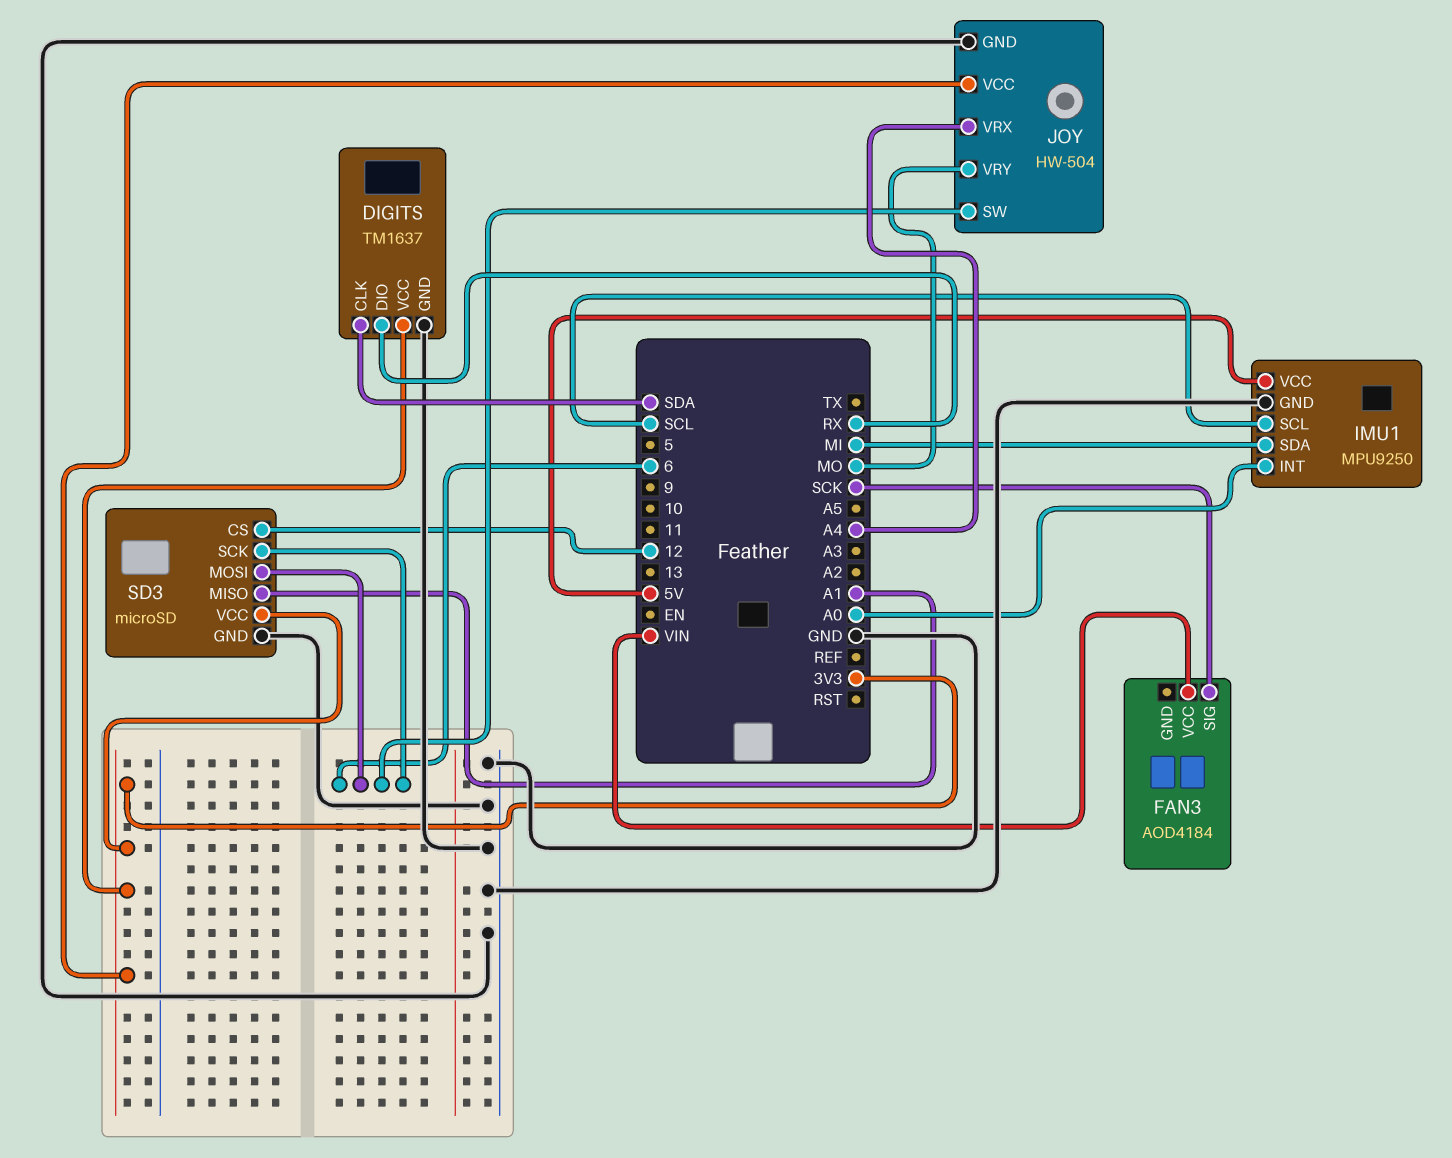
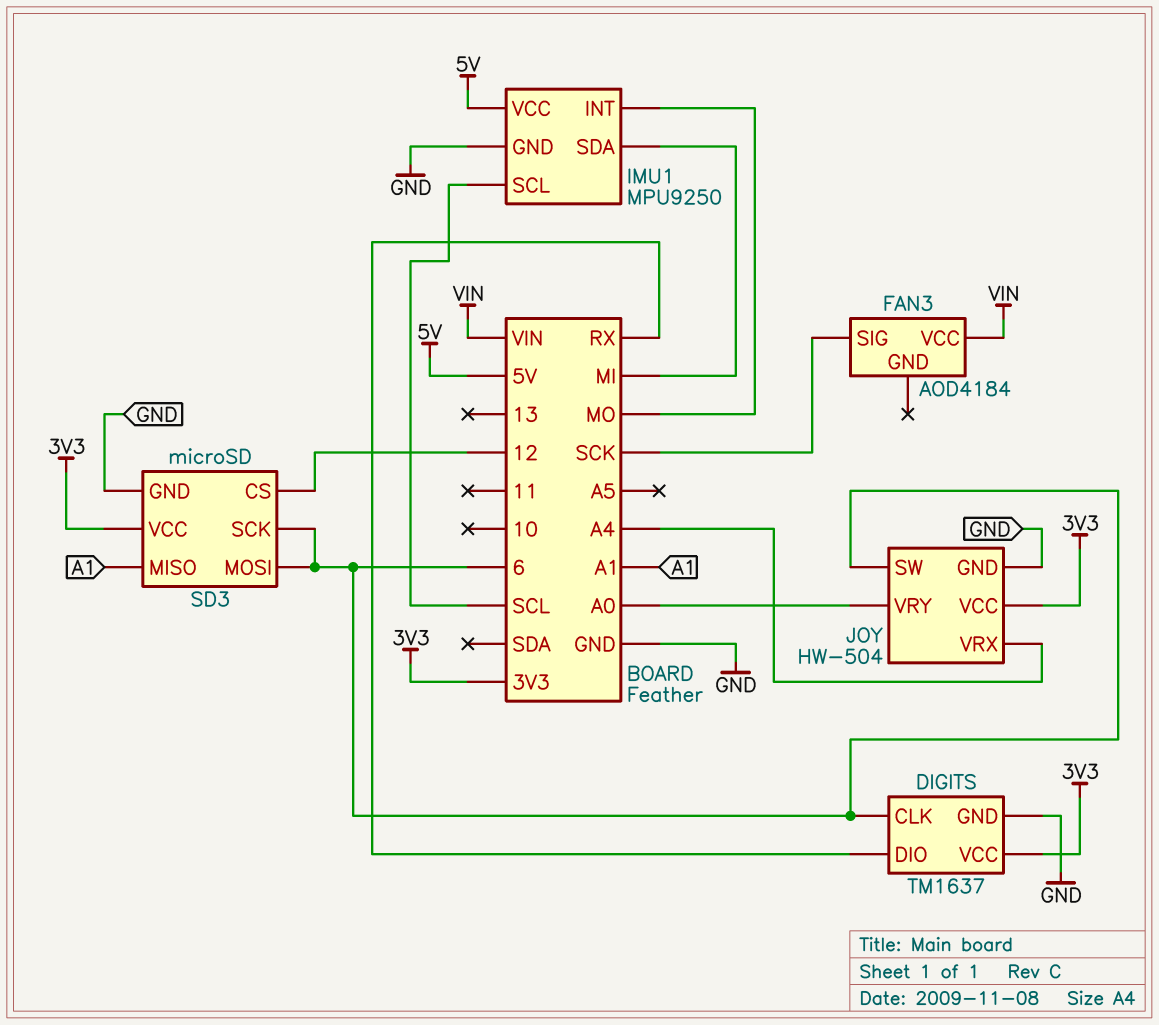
DIGITS pin CLK: SDA -> 6
IMU1 pin INT: A0 -> MO
JOY pin VRY: MO -> A0

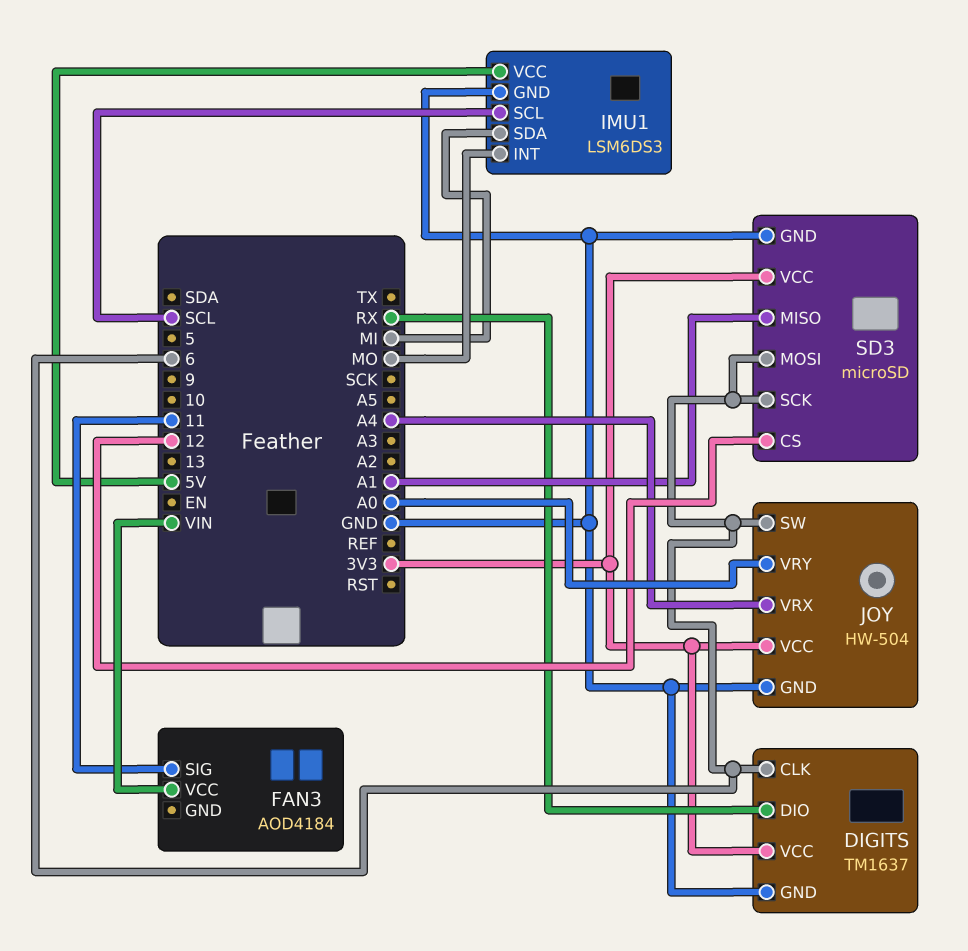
FAN3 pin SIG: SCK -> 11
IMU1: MPU9250 -> LSM6DS3

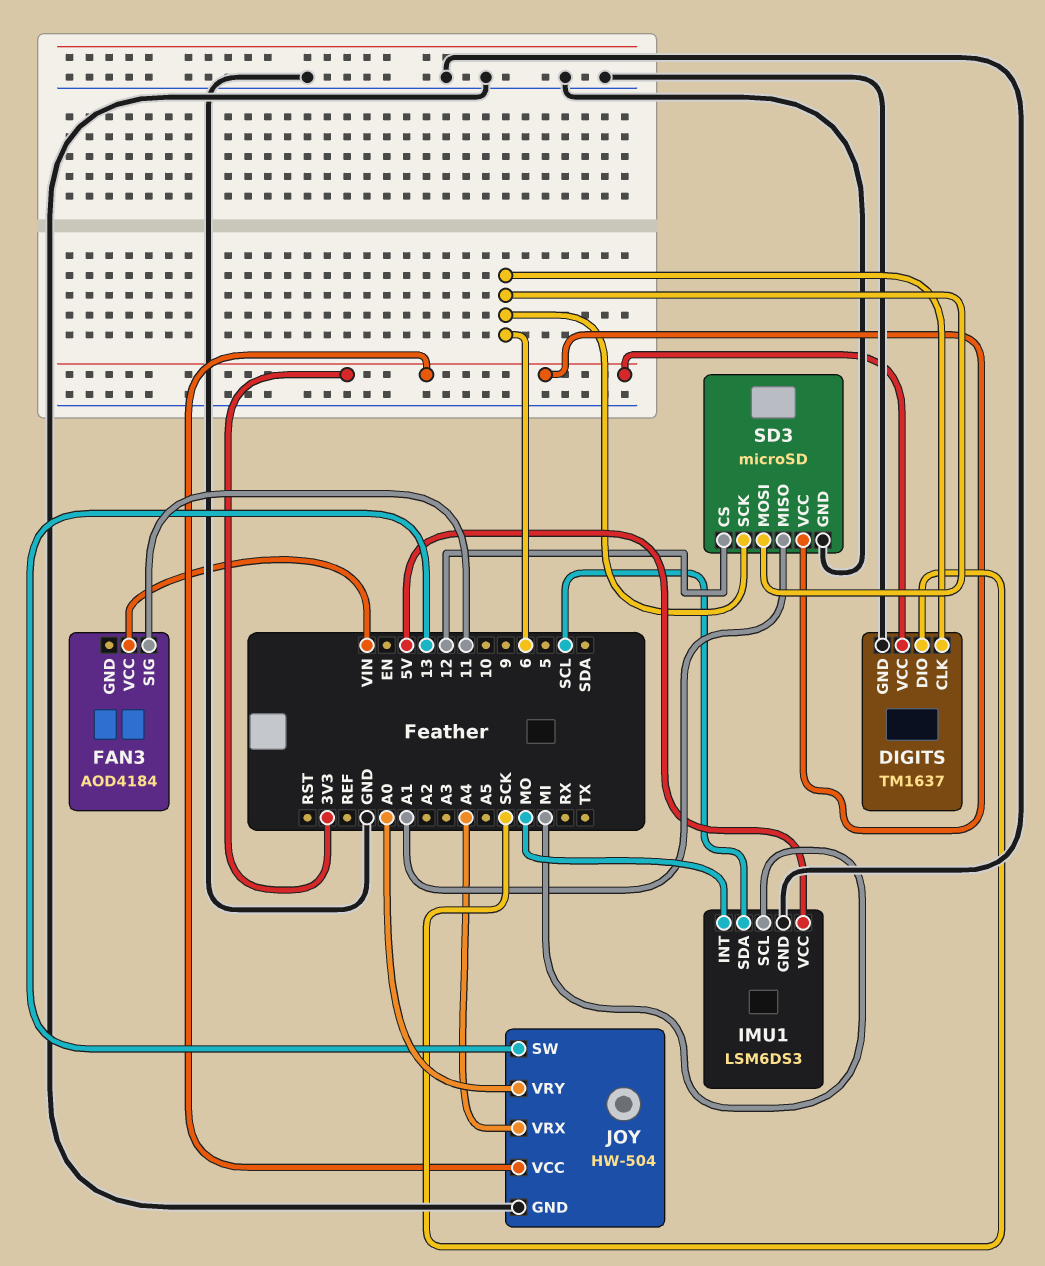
DIGITS pin DIO: RX -> SCK
IMU1 pin SCL: SCL -> MI
IMU1 pin SDA: MI -> SCL
JOY pin SW: 6 -> 13

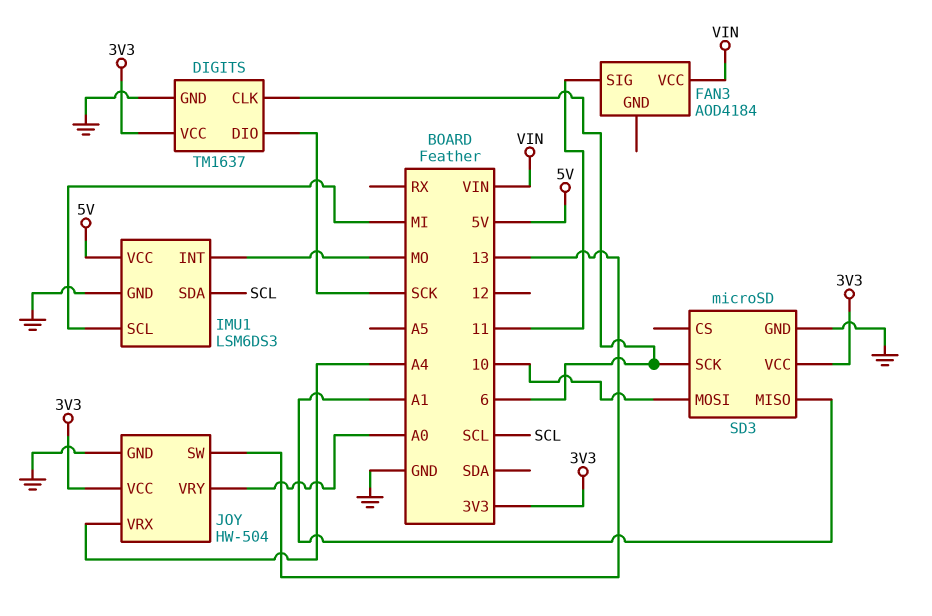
SD3 pin CS: 12 -> none
SD3 pin MOSI: 6 -> 10

